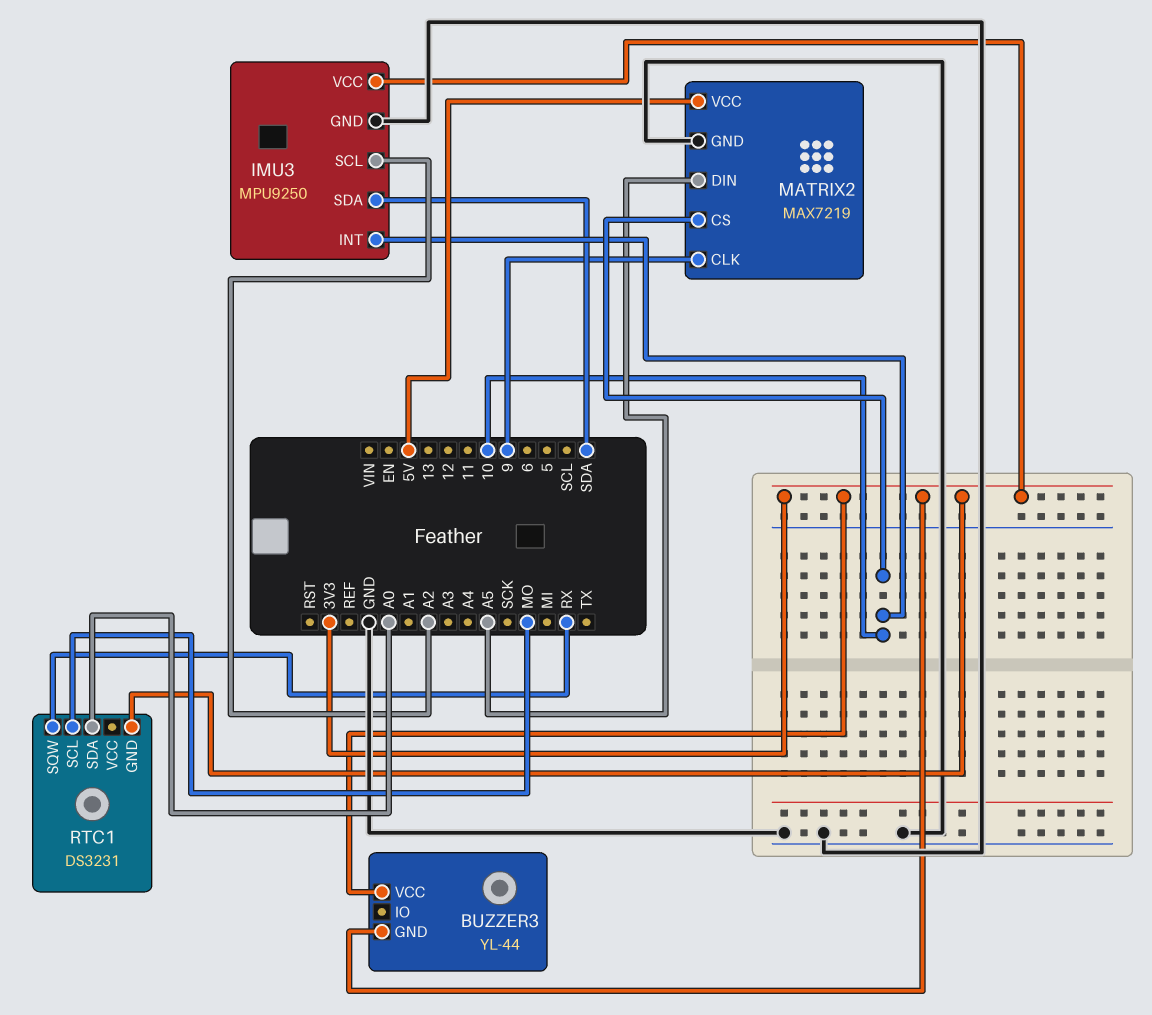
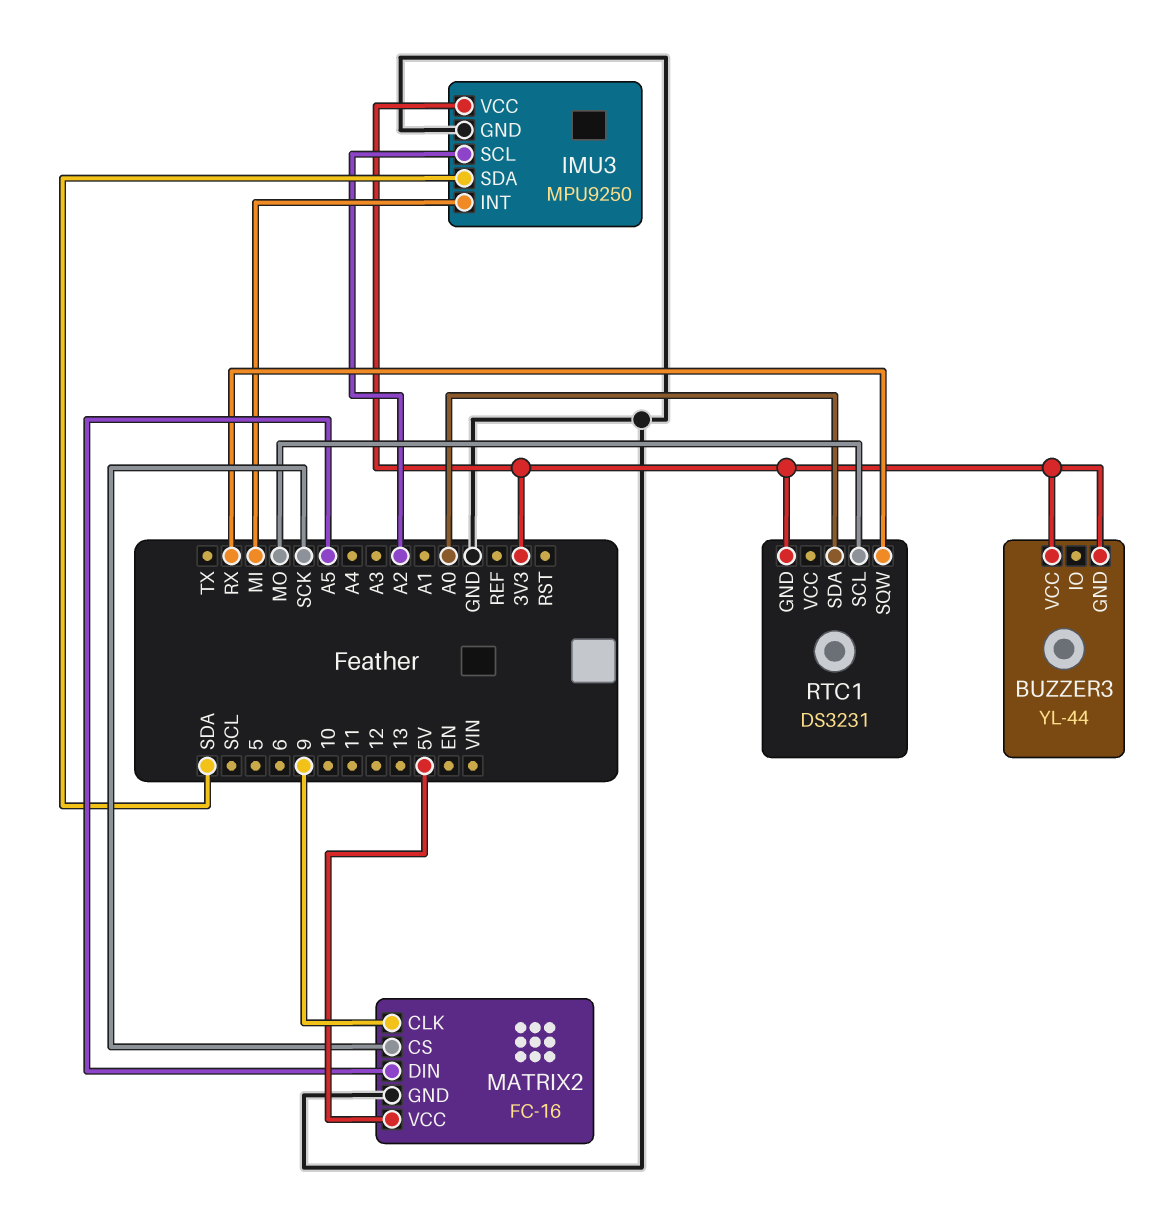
IMU3 pin INT: 10 -> MI
MATRIX2: MAX7219 -> FC-16
MATRIX2 pin CS: 10 -> SCK

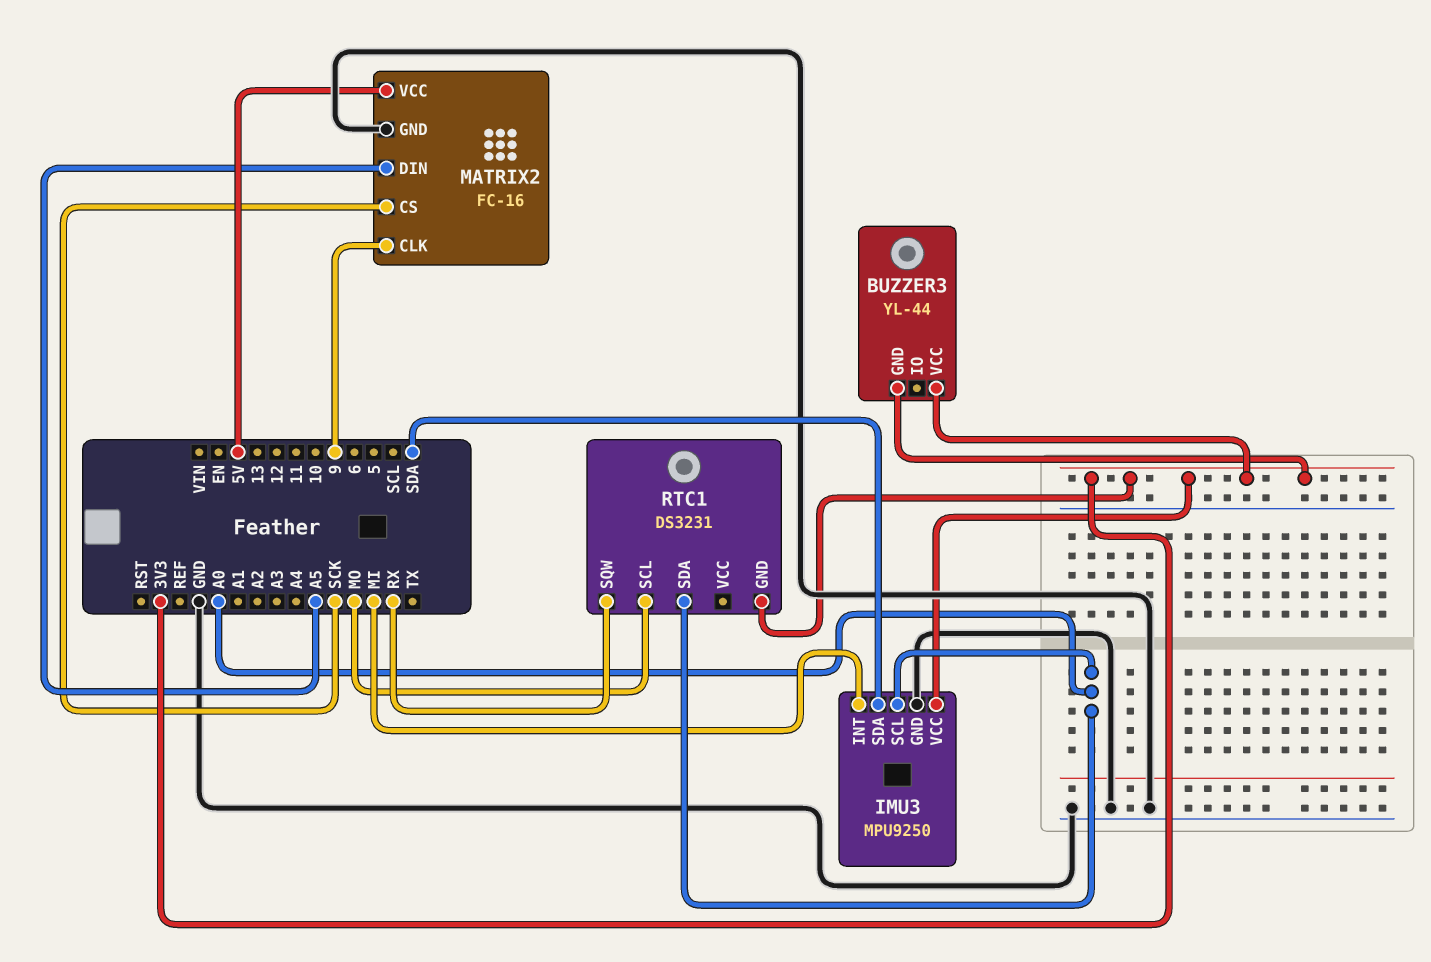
IMU3 pin SCL: A2 -> A0

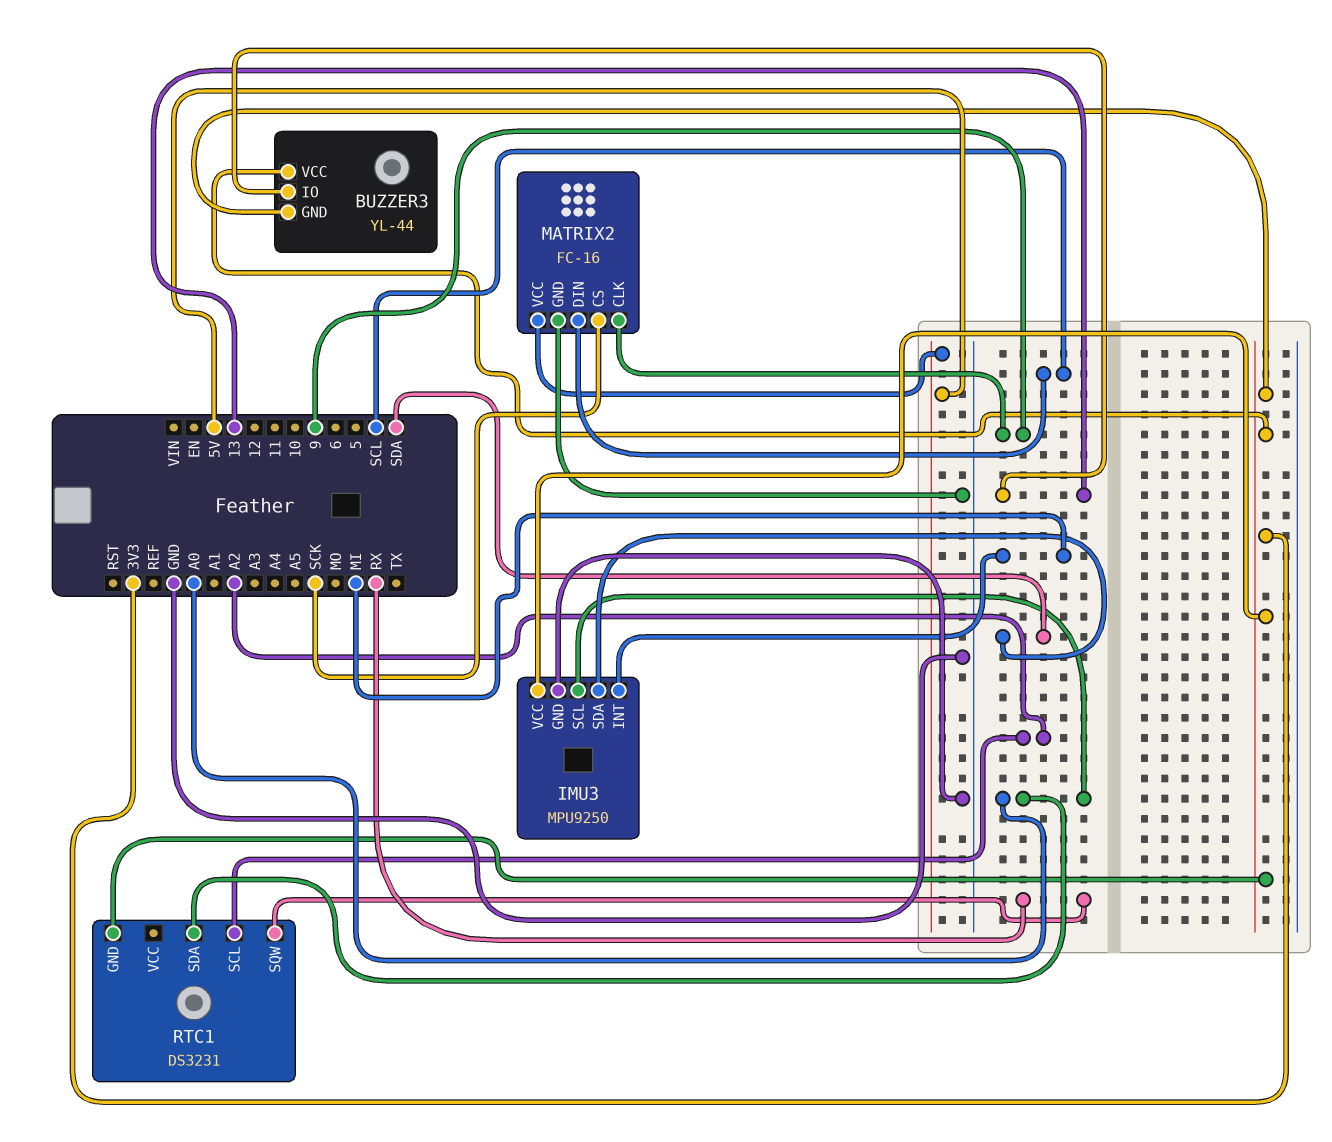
BUZZER3 pin IO: none -> 13
MATRIX2 pin DIN: A5 -> SCL
RTC1 pin SCL: MO -> A2

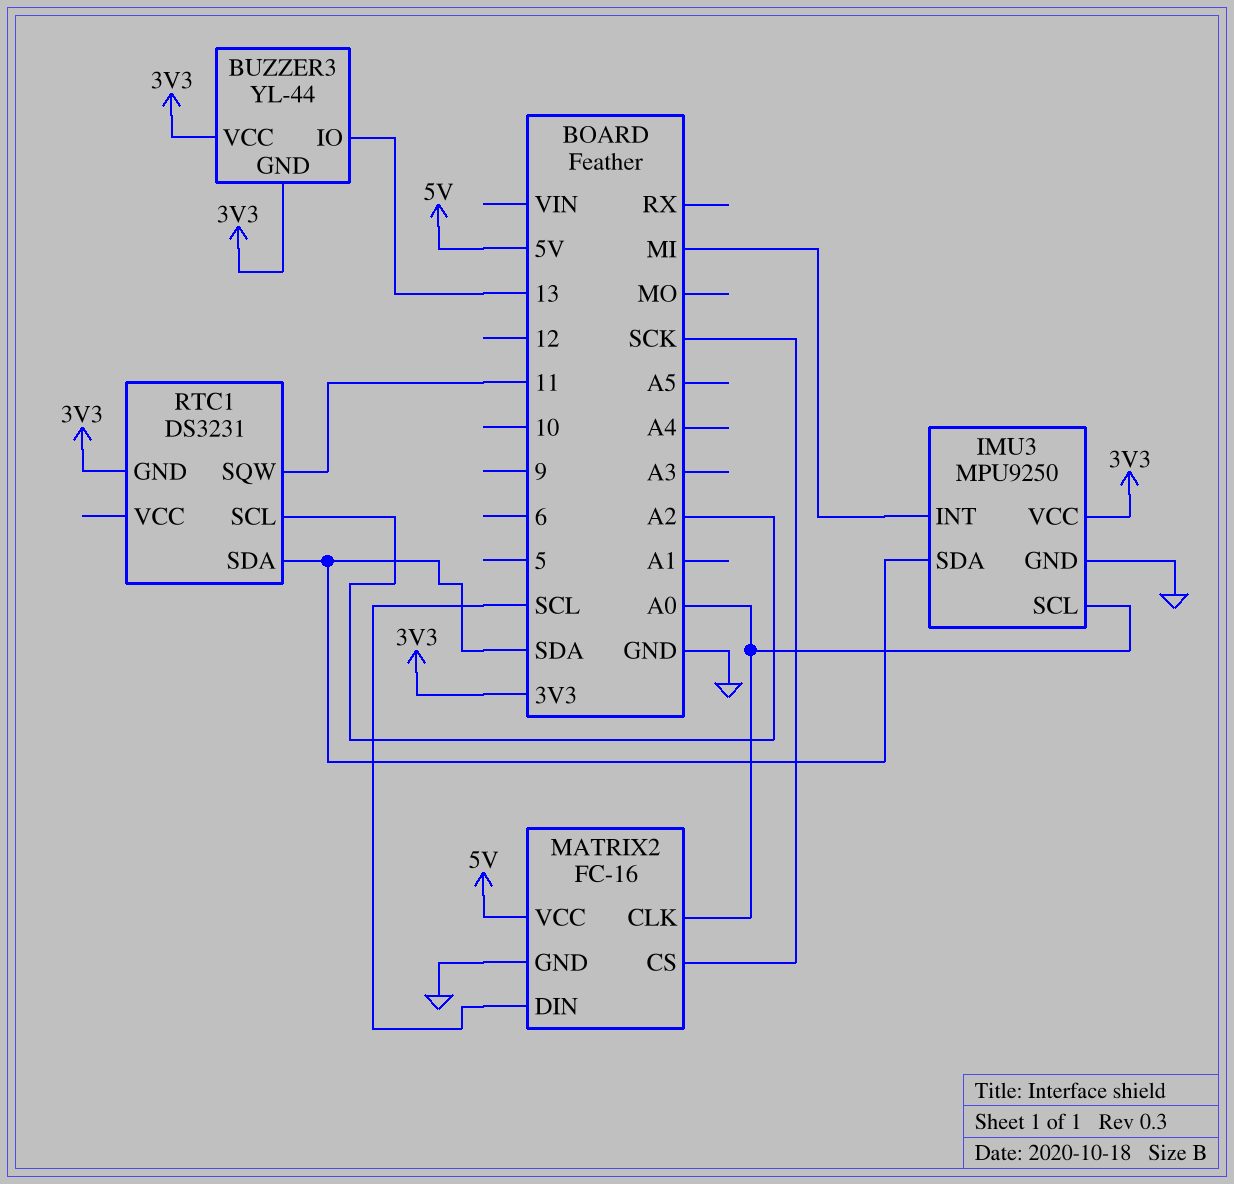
MATRIX2 pin CLK: 9 -> A0
RTC1 pin SDA: A0 -> SDA
RTC1 pin SQW: RX -> 11

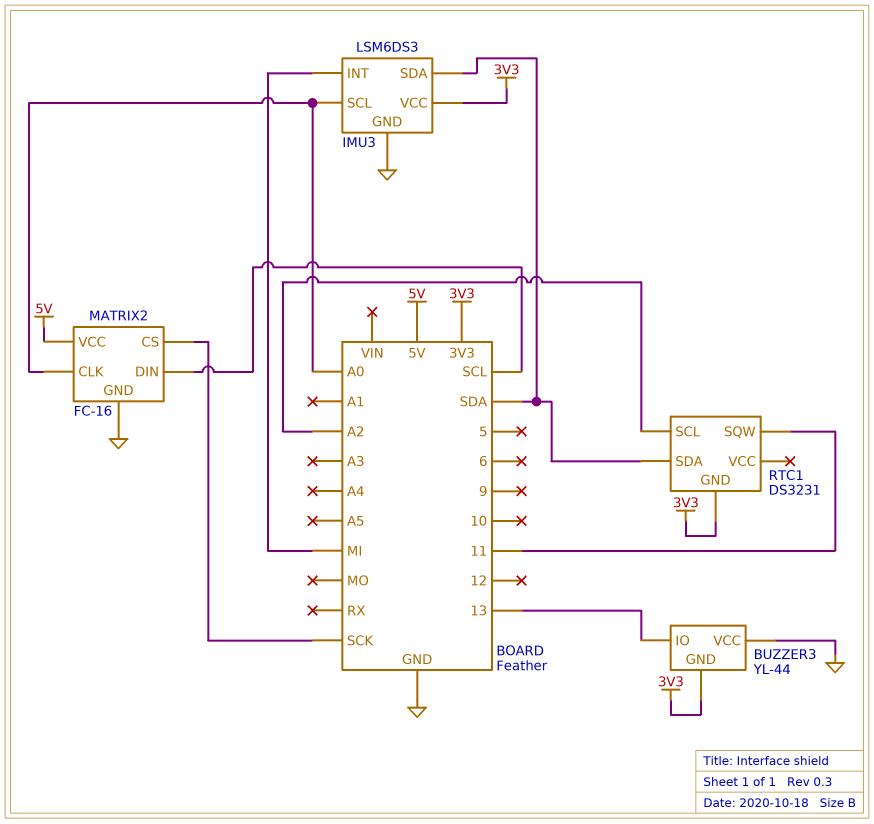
BUZZER3 pin VCC: 3V3 -> GND
IMU3: MPU9250 -> LSM6DS3

